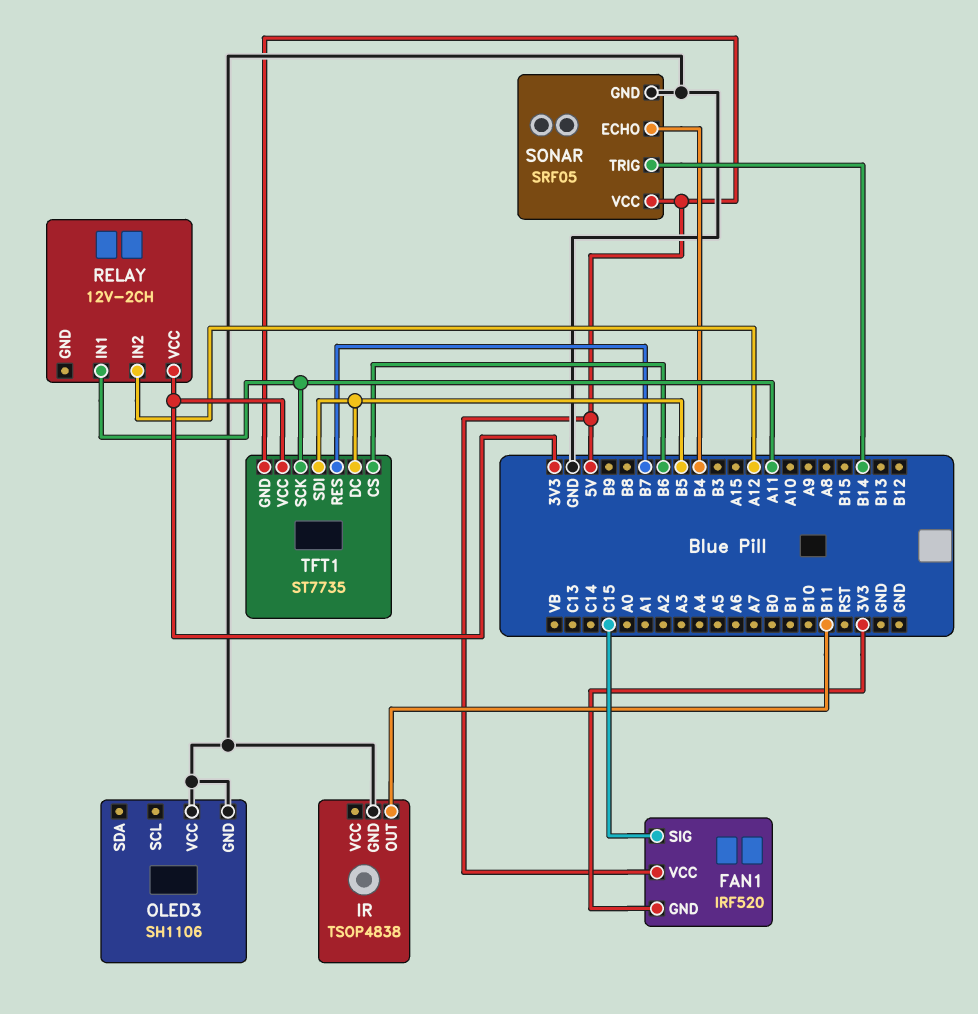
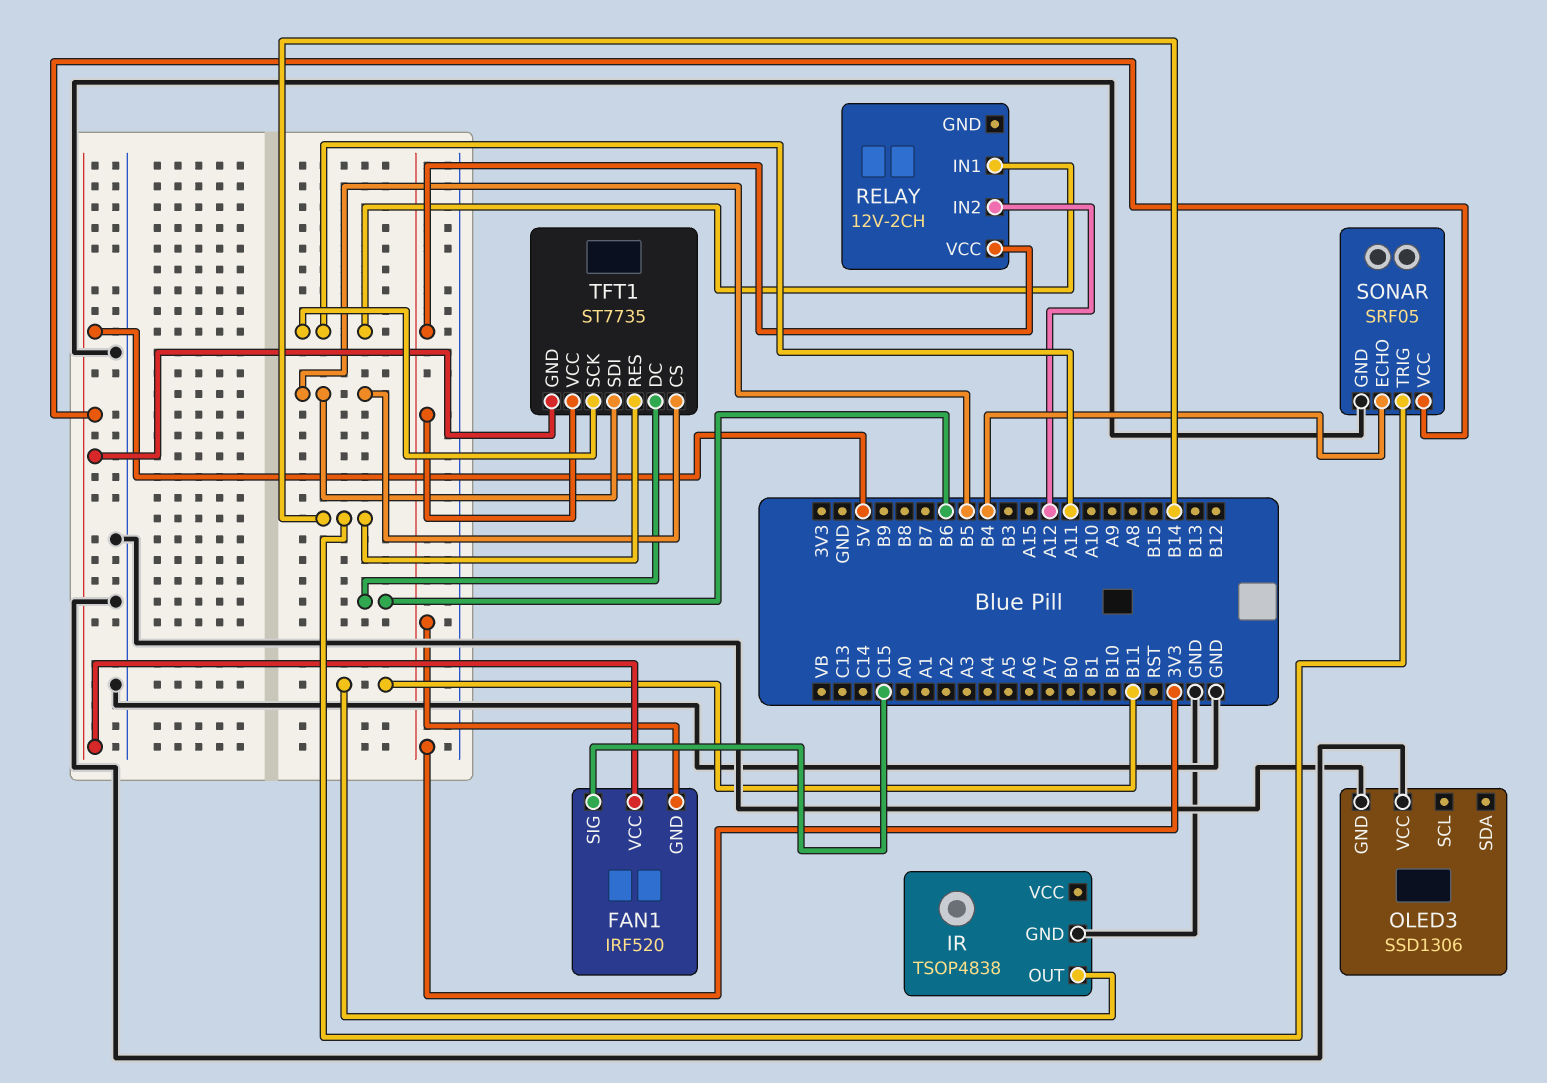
OLED3: SH1106 -> SSD1306
TFT1 pin CS: B6 -> B5
TFT1 pin DC: B5 -> B6
TFT1 pin RES: B7 -> B14

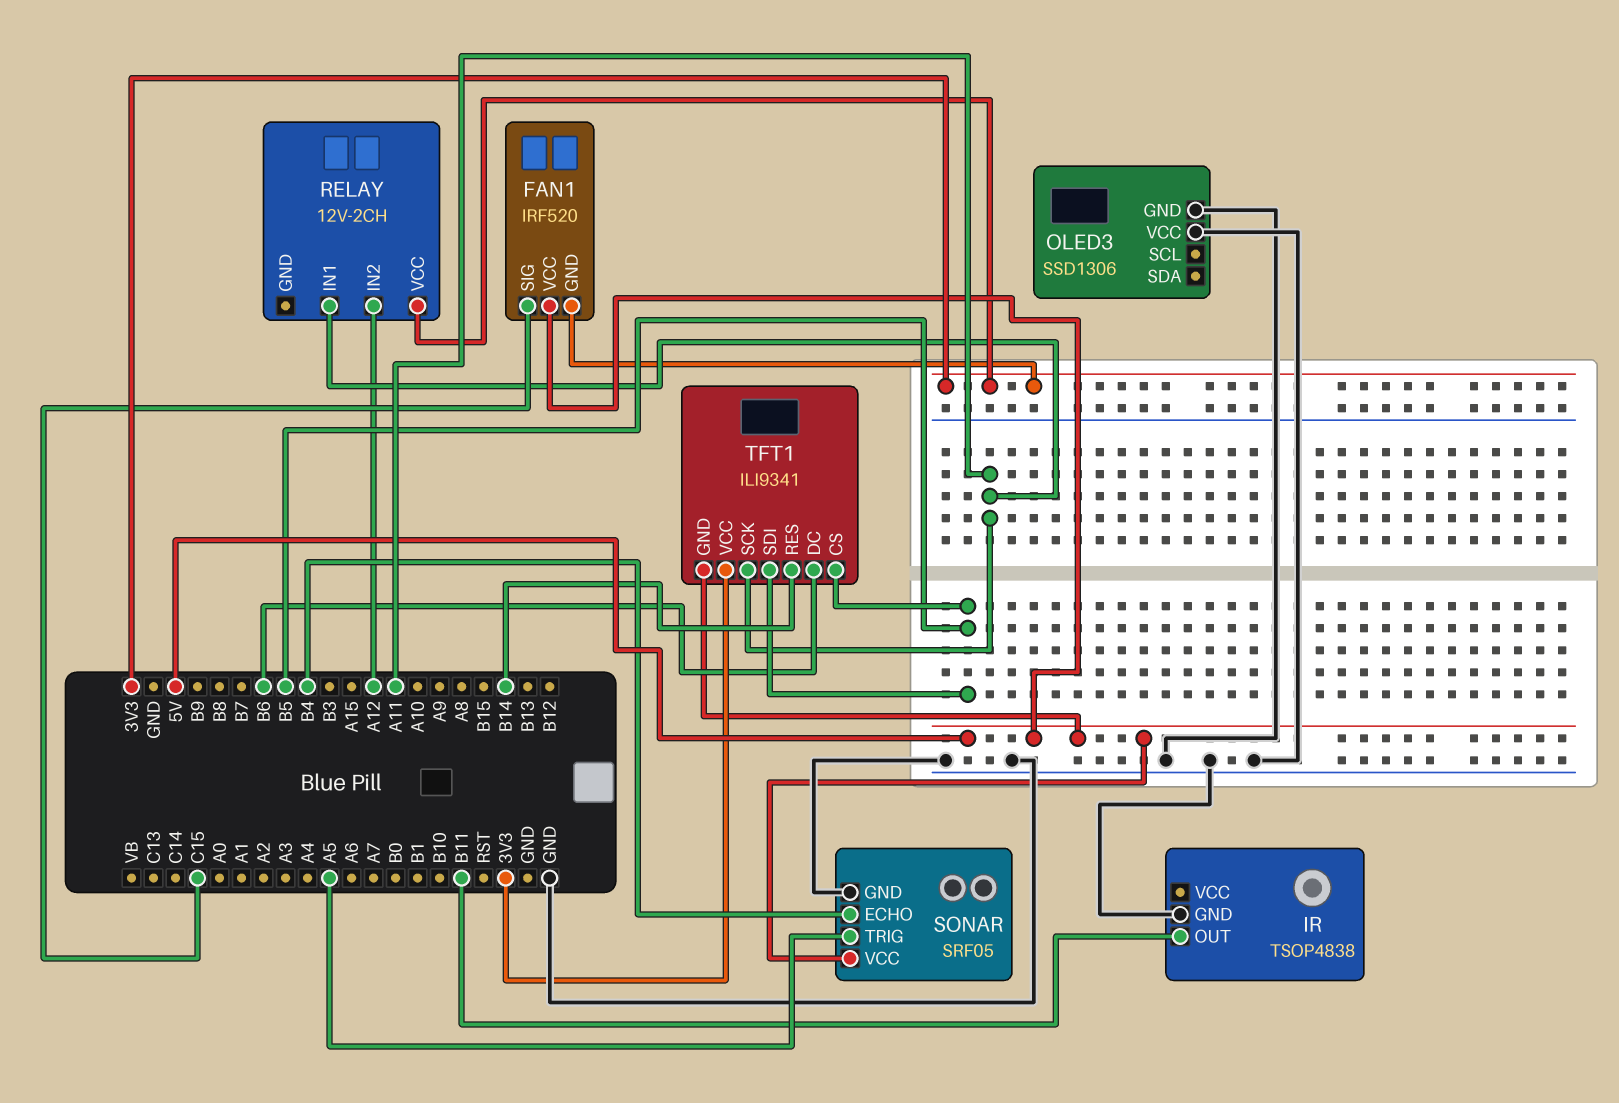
SONAR pin TRIG: B14 -> A5
TFT1: ST7735 -> ILI9341

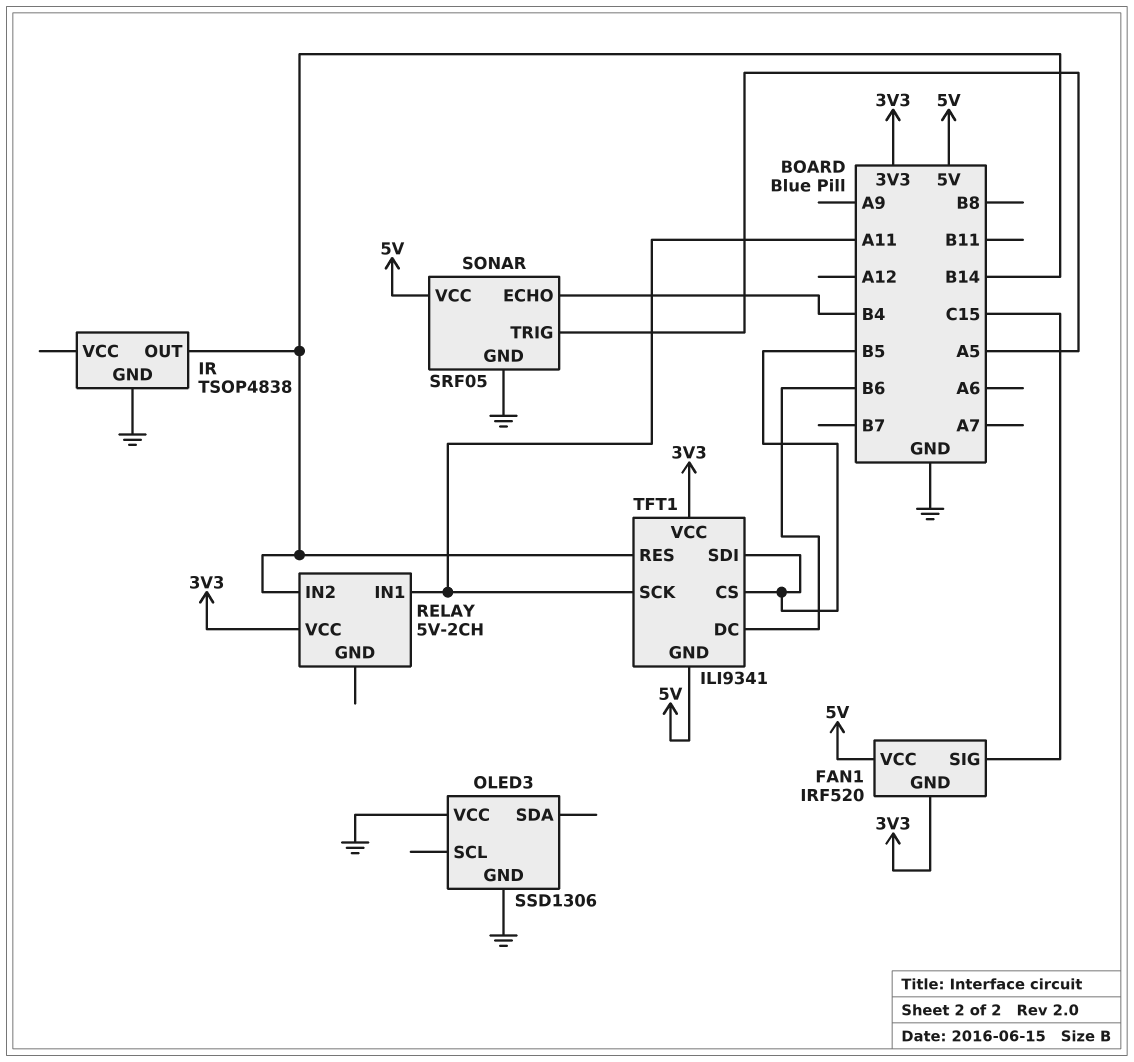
IR pin OUT: B11 -> B14
RELAY: 12V-2CH -> 5V-2CH
RELAY pin IN2: A12 -> B14

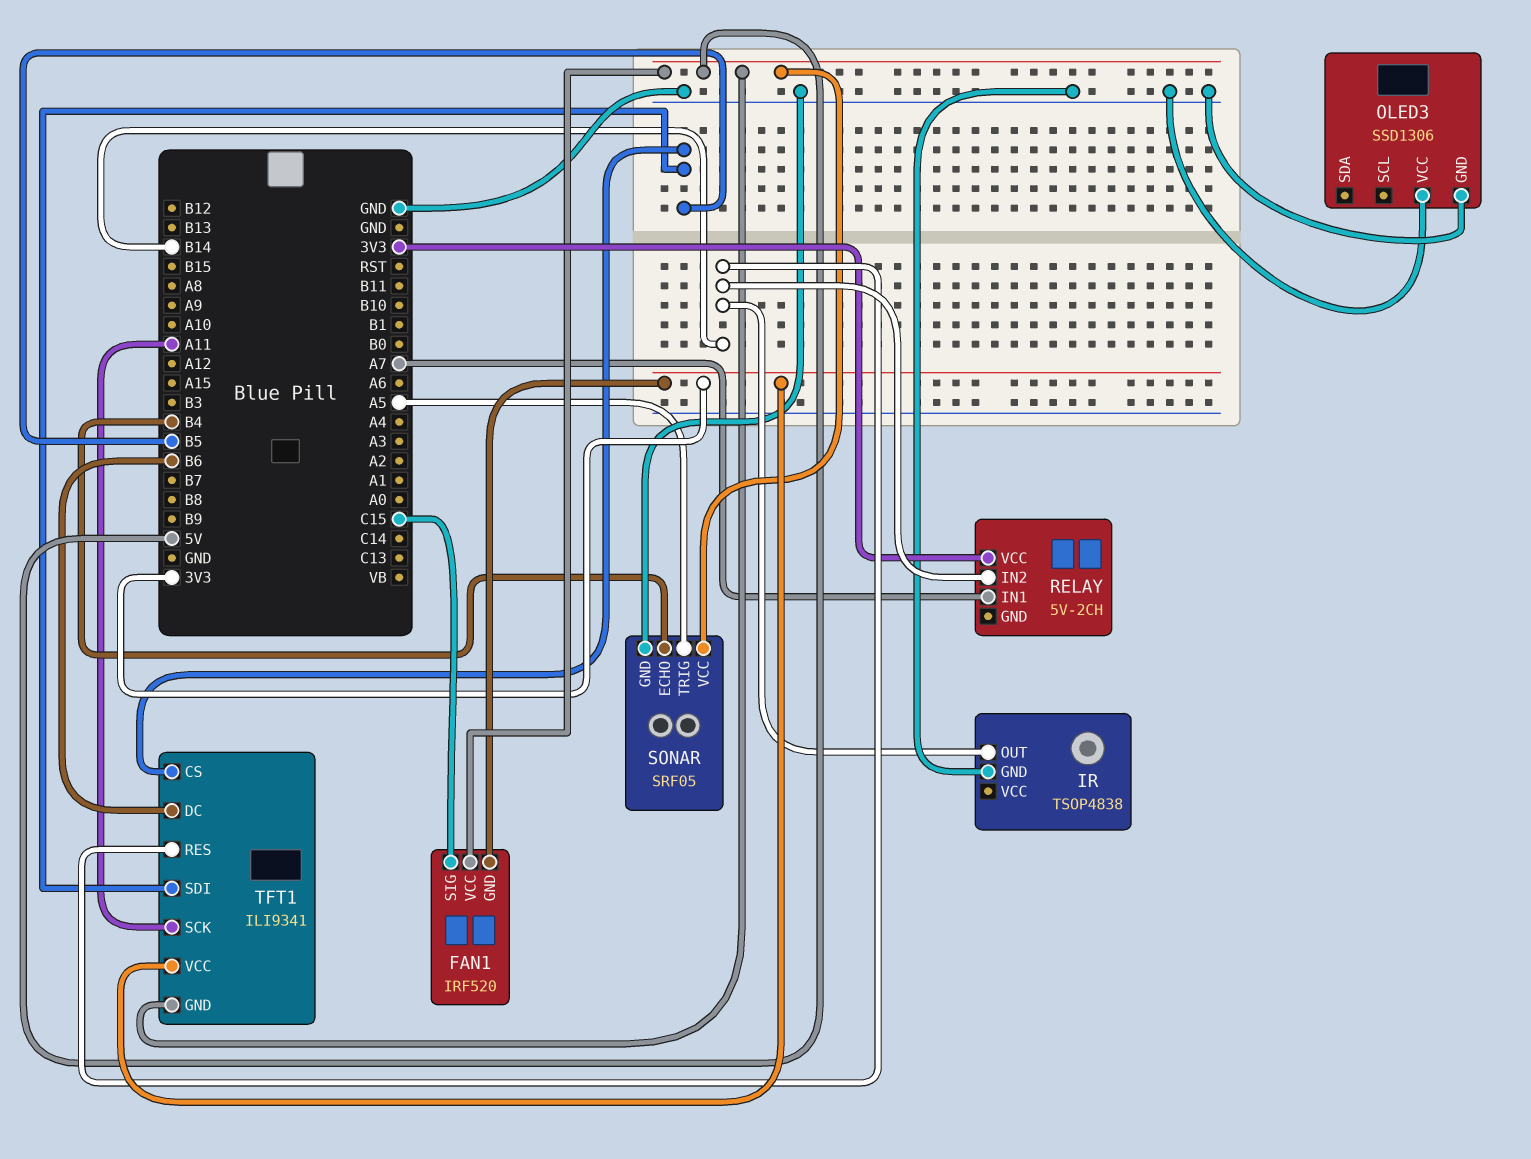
RELAY pin IN1: A11 -> A7

